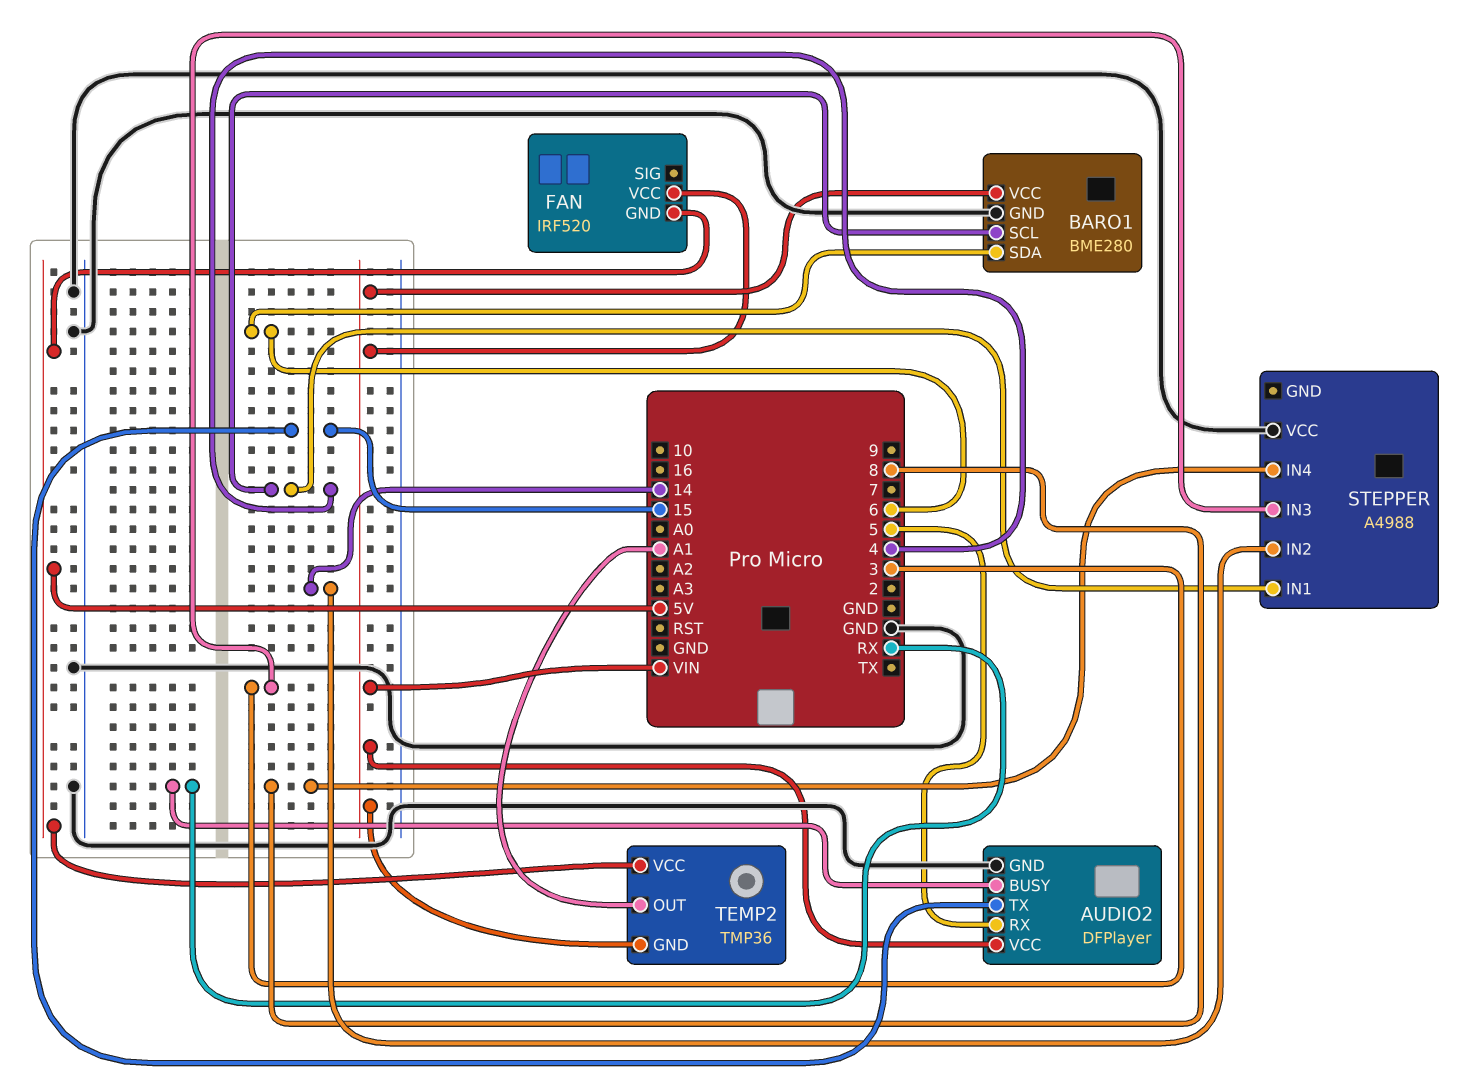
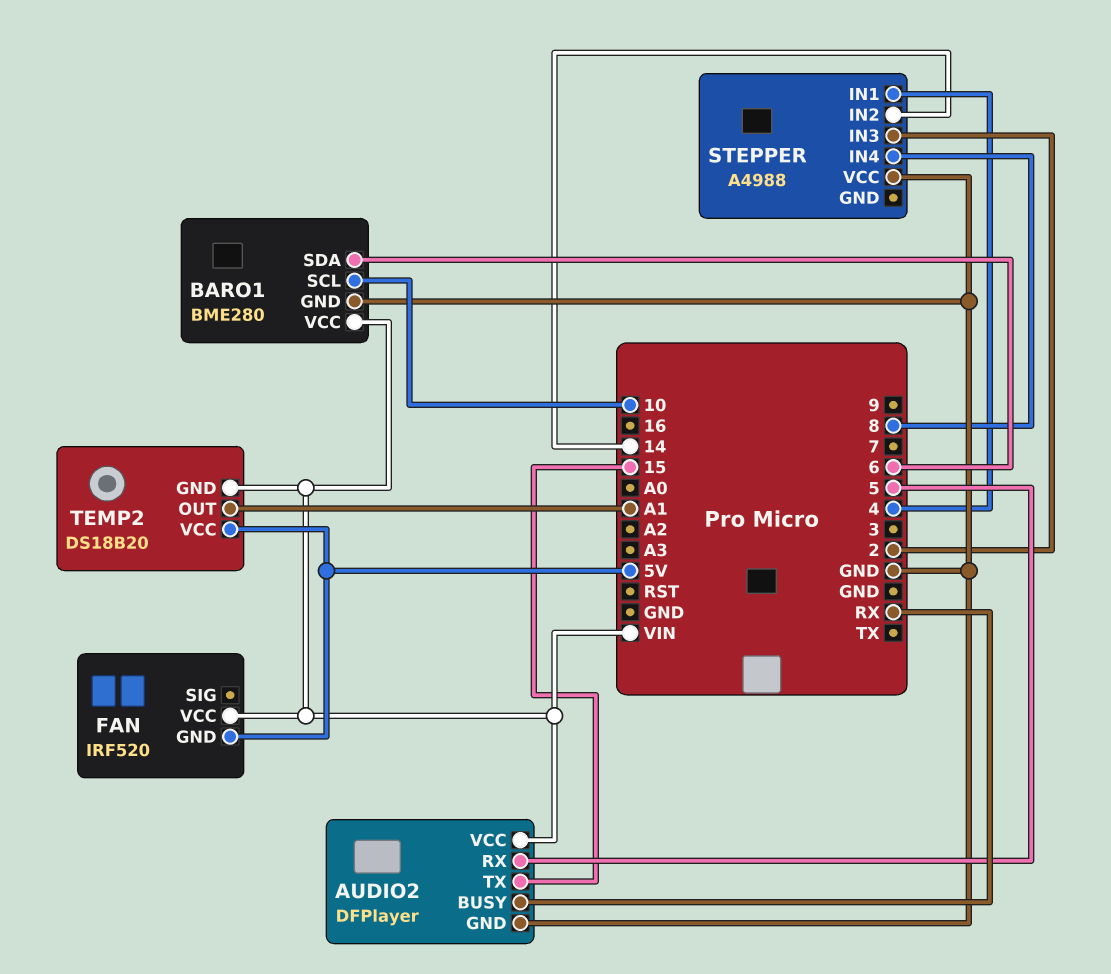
BARO1 pin SCL: 4 -> 10
STEPPER pin IN3: 3 -> 2
TEMP2: TMP36 -> DS18B20

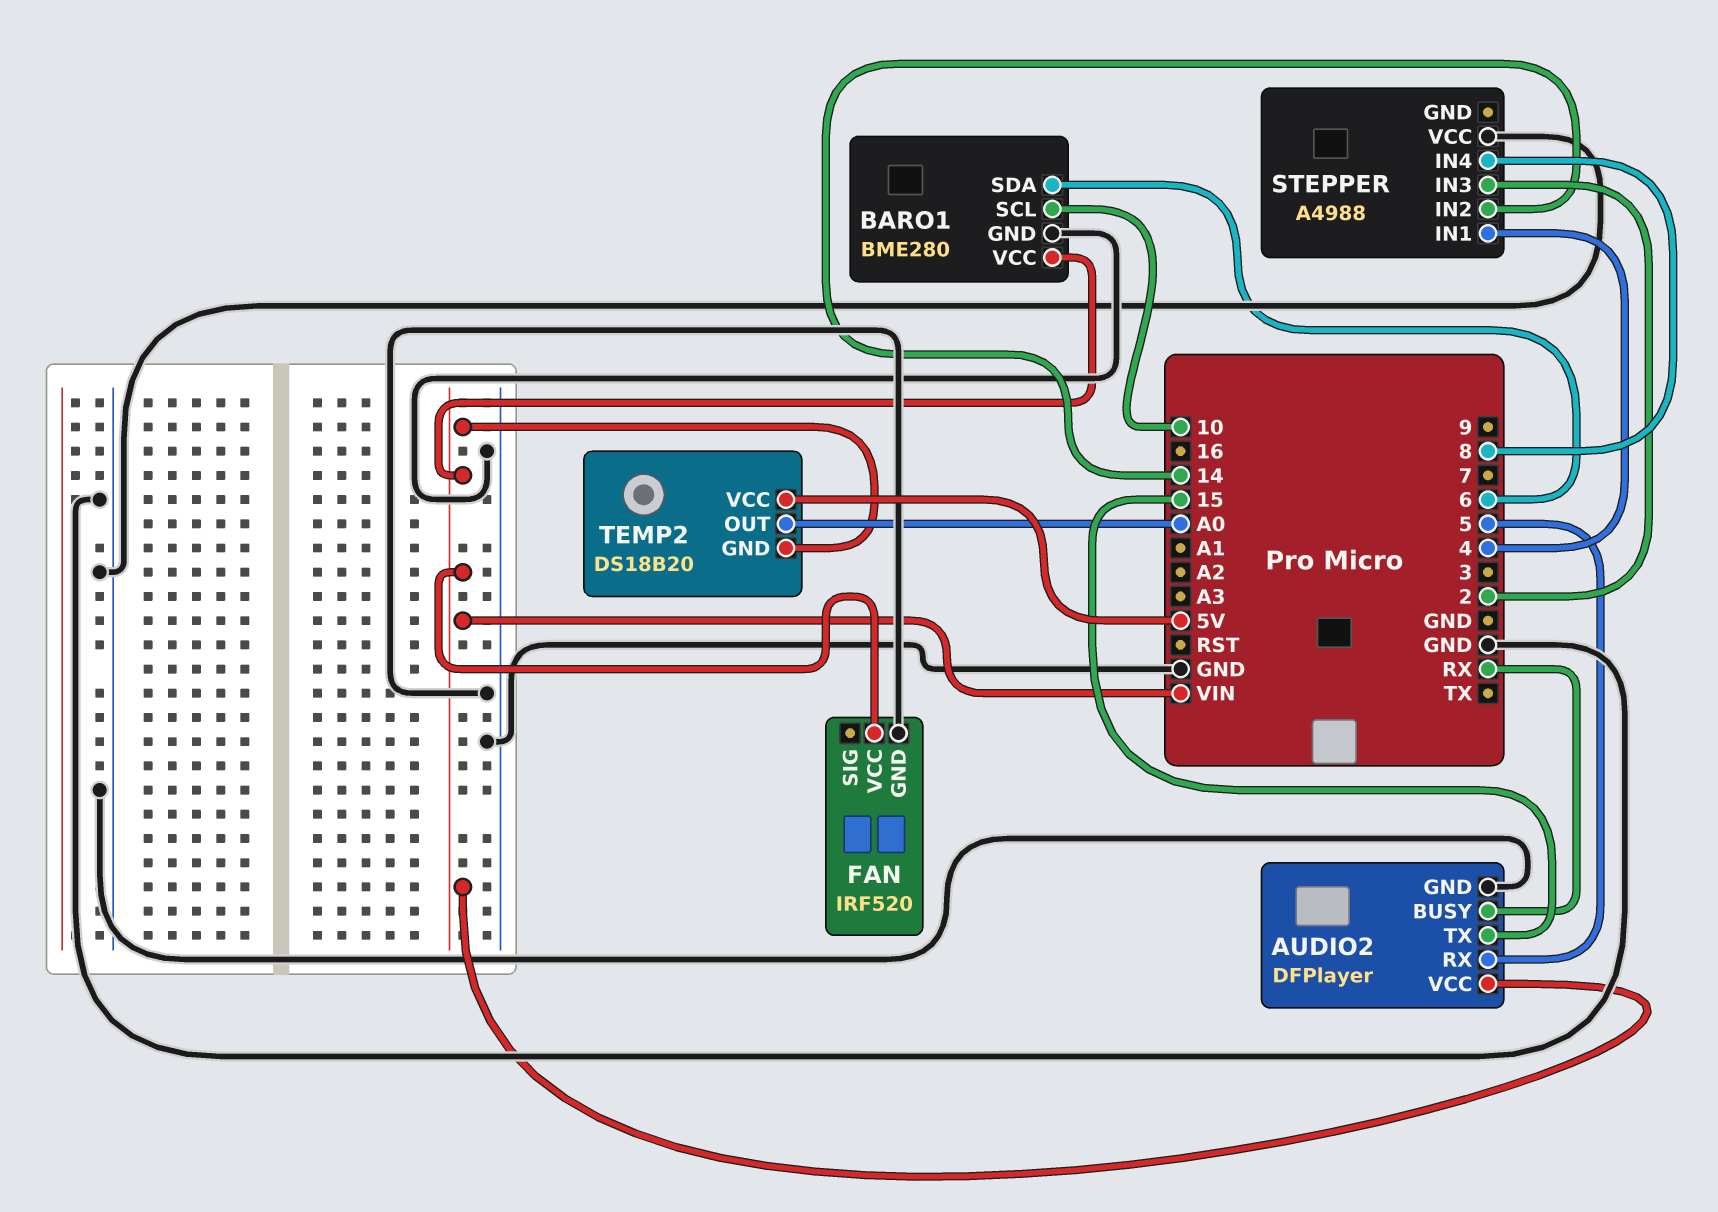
FAN pin GND: 5V -> GND
TEMP2 pin OUT: A1 -> A0

